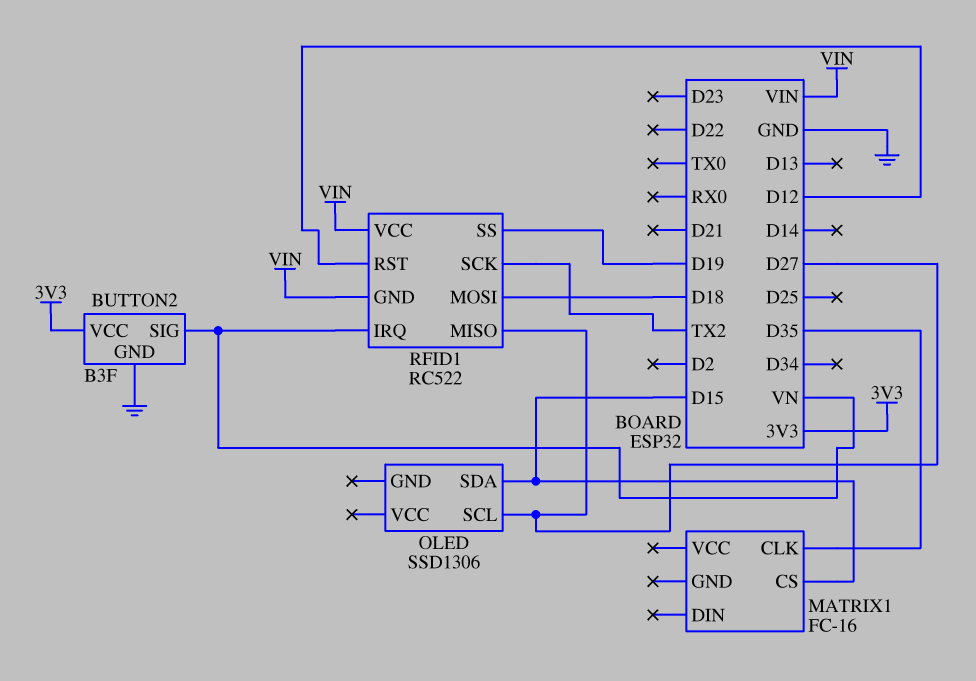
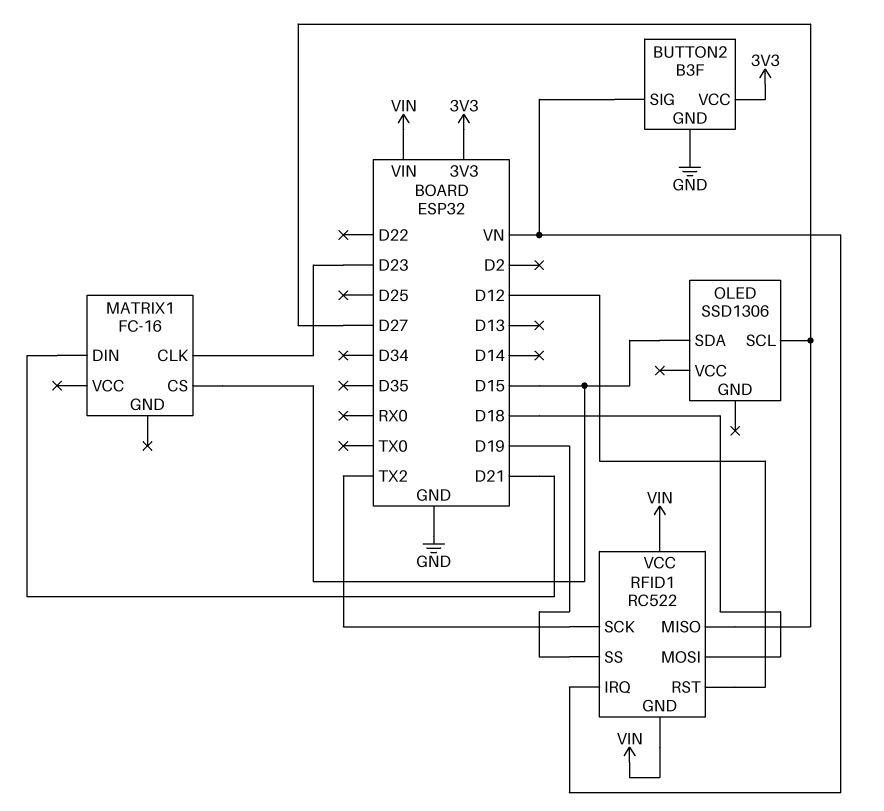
MATRIX1 pin CLK: D35 -> D23
MATRIX1 pin DIN: none -> D21

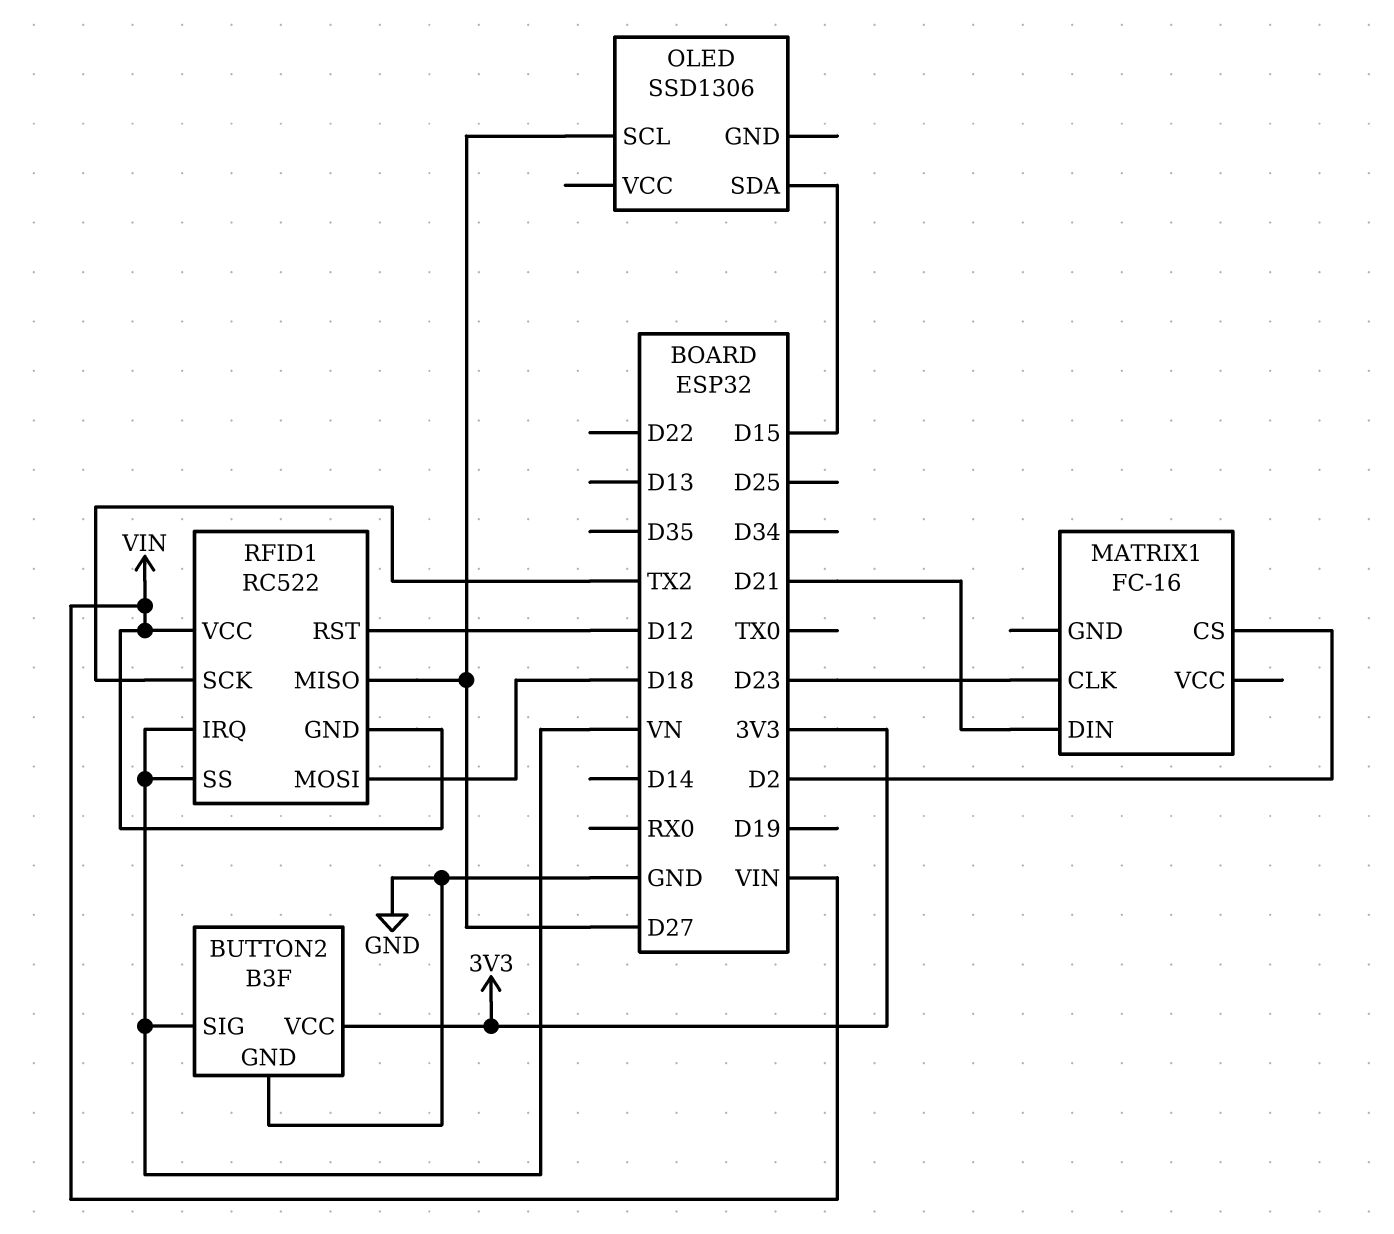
MATRIX1 pin CS: D15 -> D2
RFID1 pin SS: D19 -> VN

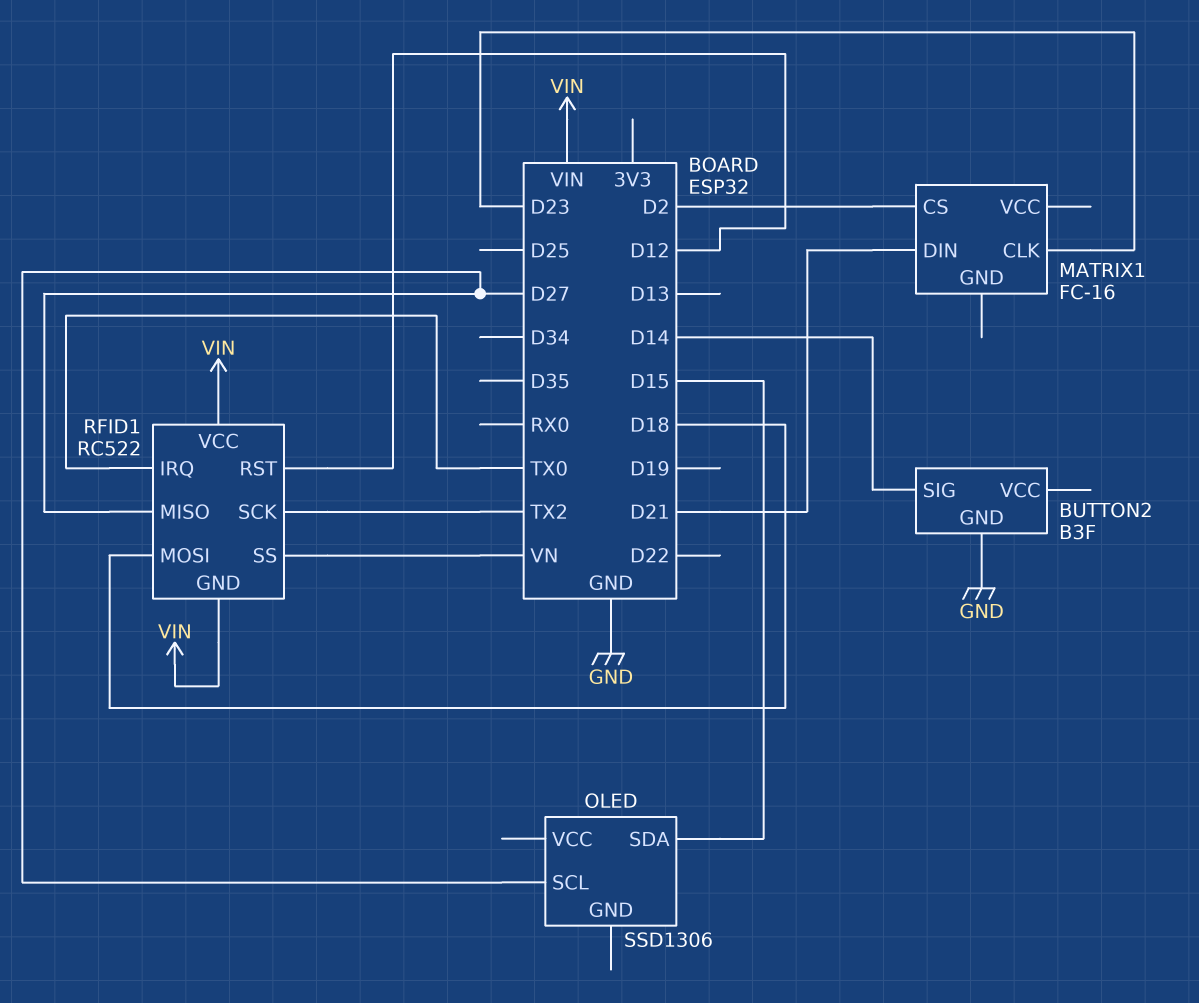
BUTTON2 pin SIG: VN -> D14
BUTTON2 pin VCC: 3V3 -> none
RFID1 pin IRQ: VN -> TX0

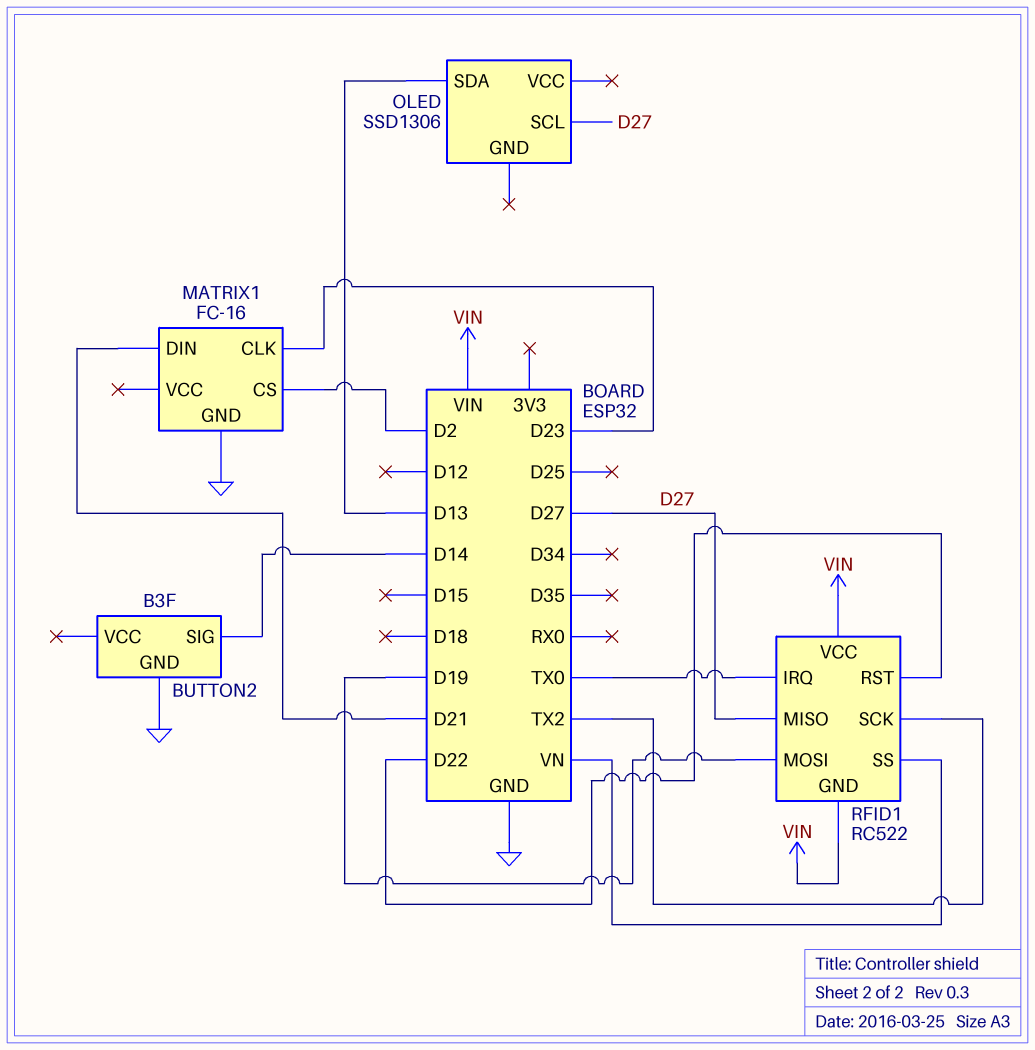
MATRIX1 pin GND: none -> GND
OLED pin SDA: D15 -> D13
RFID1 pin MOSI: D18 -> D19
RFID1 pin RST: D12 -> D22

